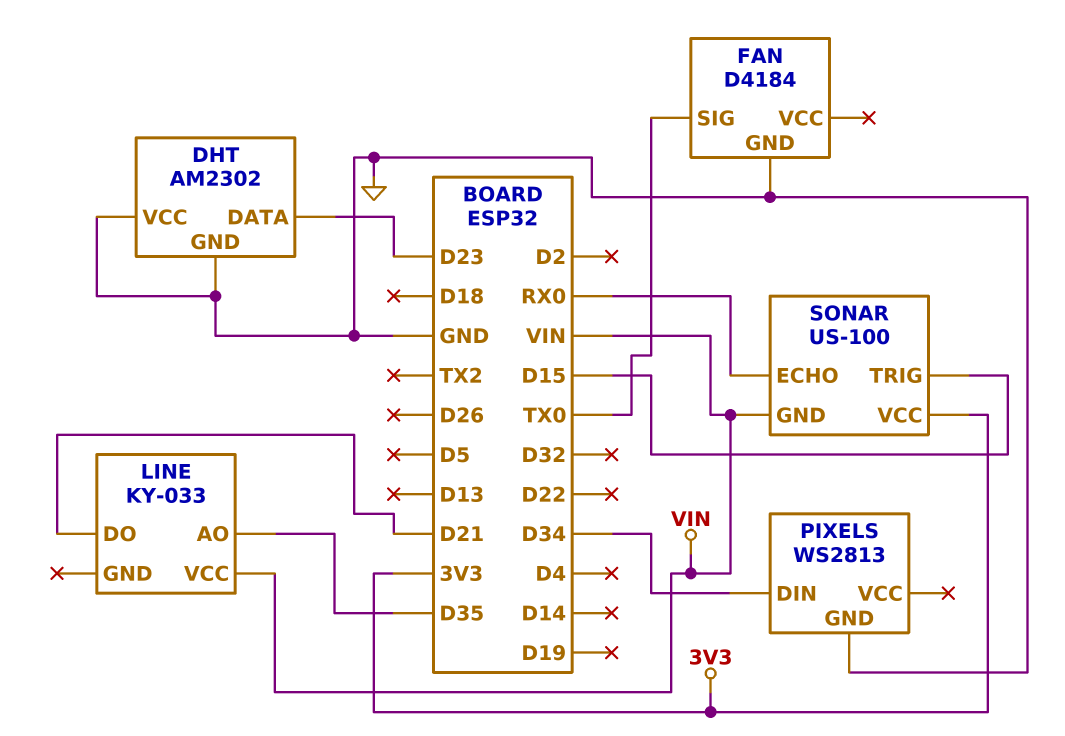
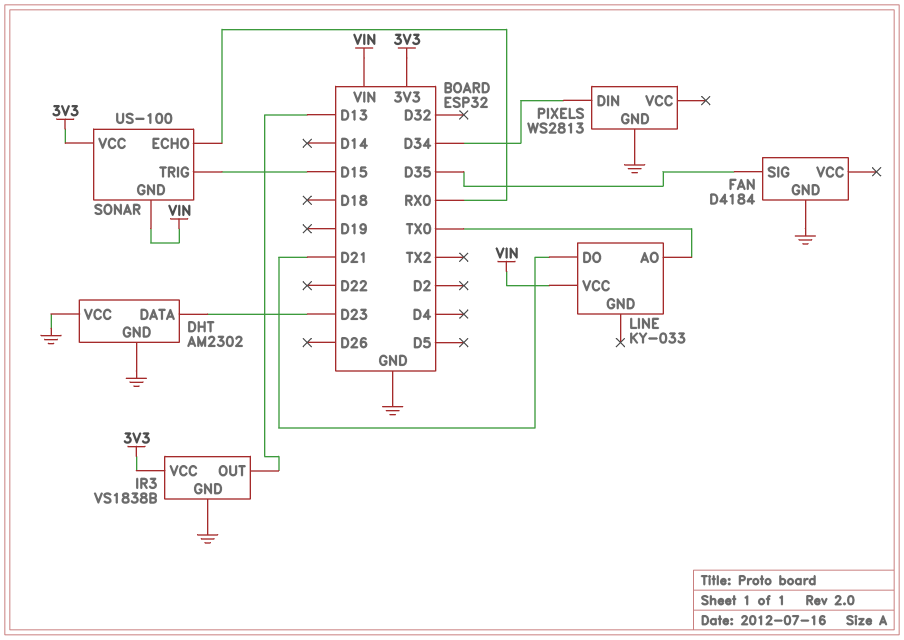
FAN pin SIG: TX0 -> D35
IR3: none -> VS1838B
IR3 pin GND: none -> GND
IR3 pin OUT: none -> D13
IR3 pin VCC: none -> 3V3
LINE pin AO: D35 -> TX0

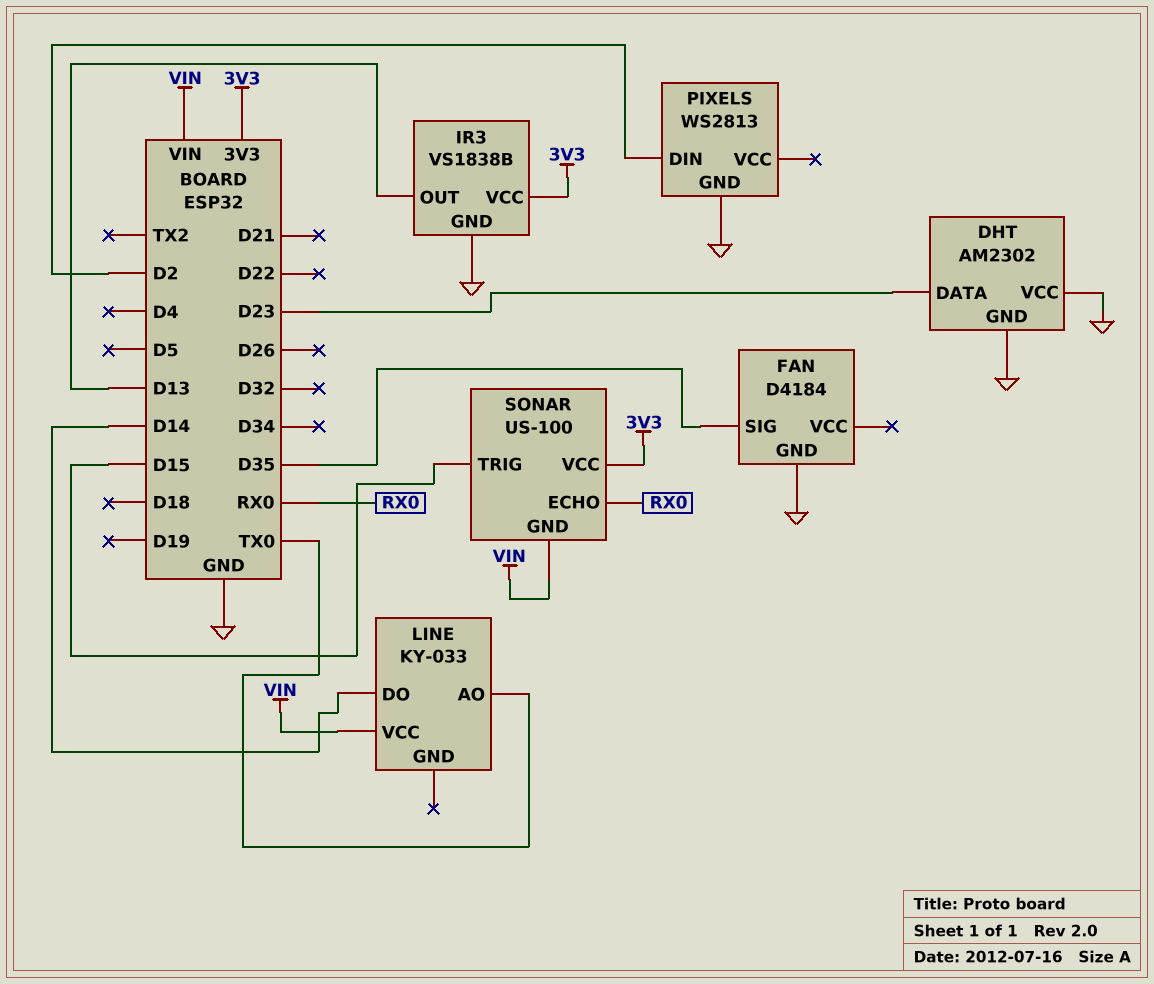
LINE pin DO: D21 -> D14
PIXELS pin DIN: D34 -> D2

